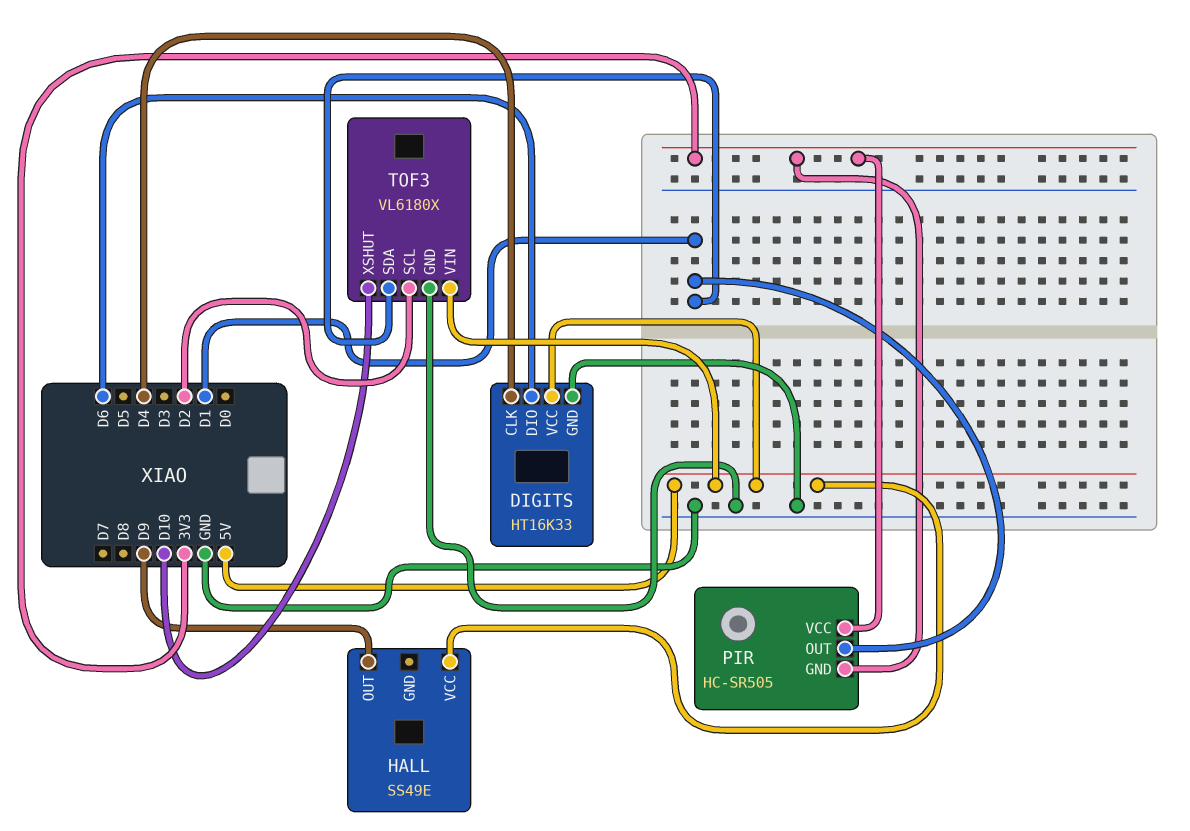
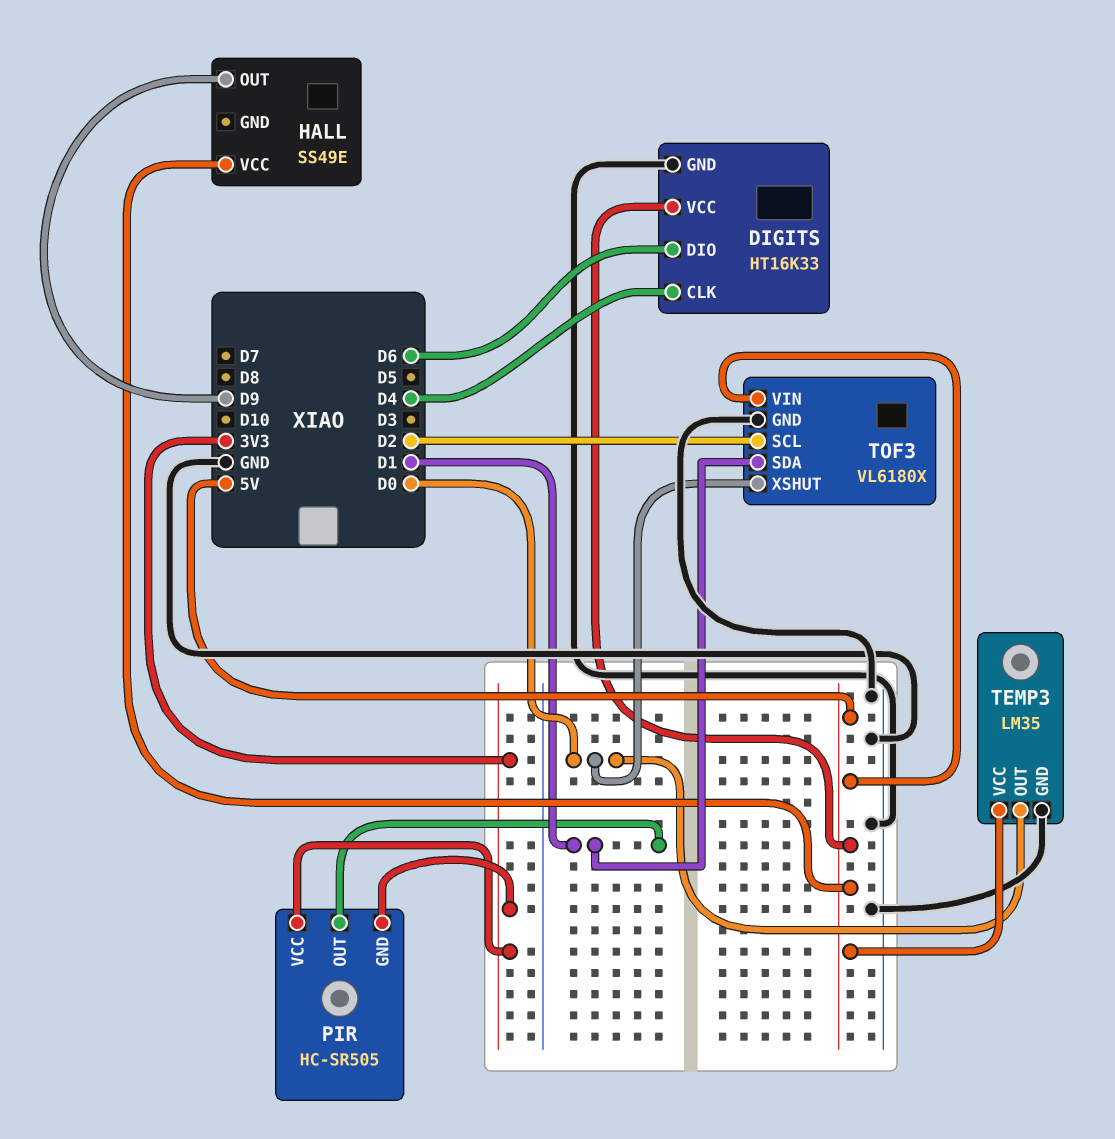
TEMP3: none -> LM35
TEMP3 pin GND: none -> GND
TEMP3 pin OUT: none -> D0
TEMP3 pin VCC: none -> 5V
TOF3 pin XSHUT: D10 -> D0

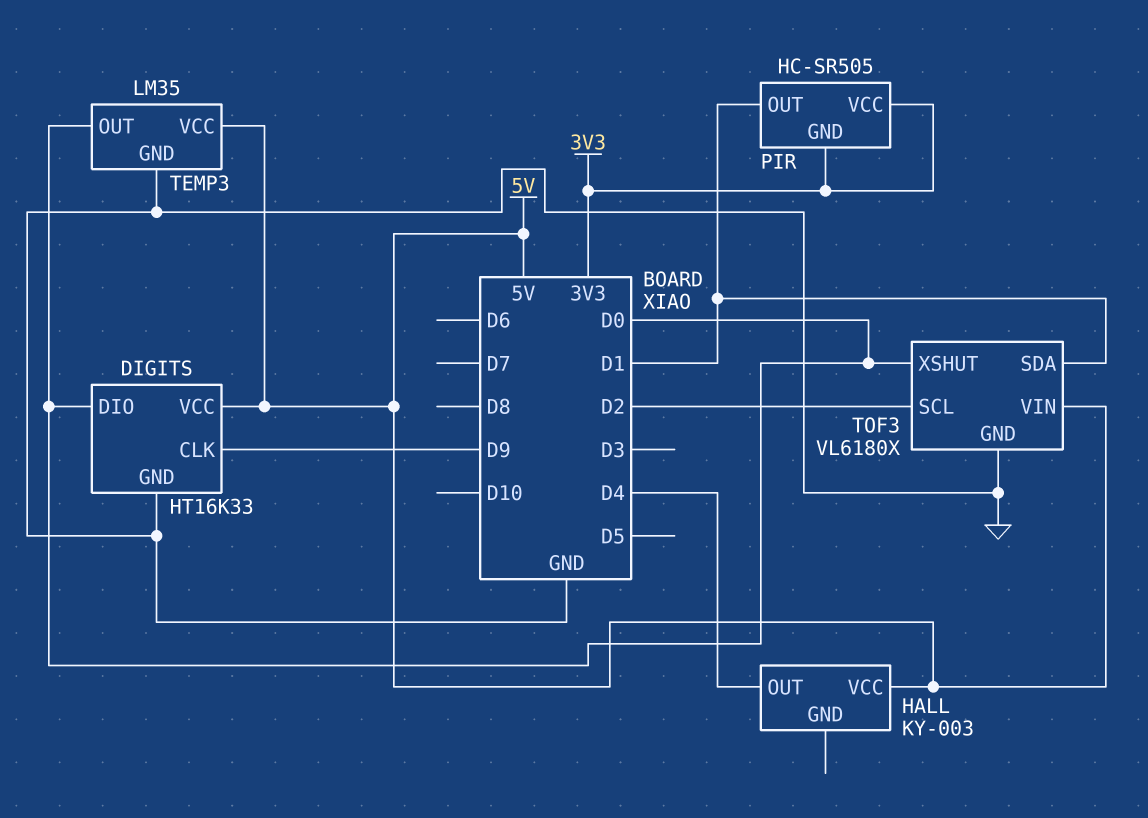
DIGITS pin CLK: D4 -> D9
DIGITS pin DIO: D6 -> D0
HALL: SS49E -> KY-003
HALL pin OUT: D9 -> D4

